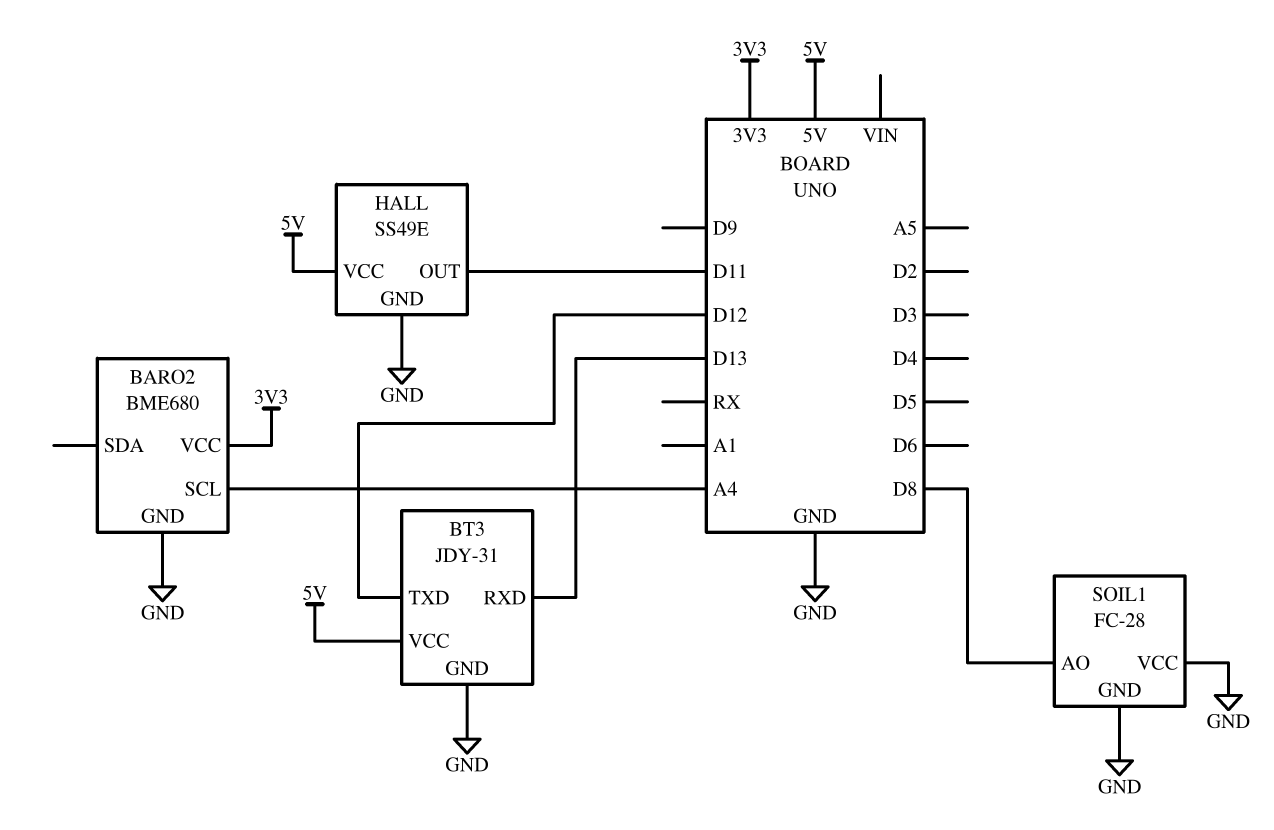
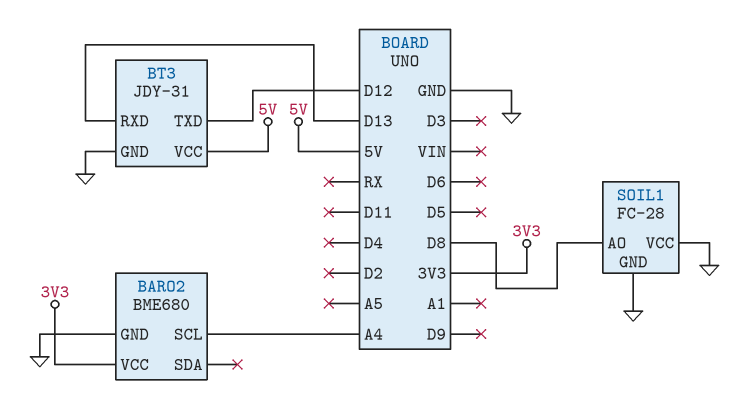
HALL: SS49E -> none
HALL pin GND: GND -> none
HALL pin OUT: D11 -> none
HALL pin VCC: 5V -> none

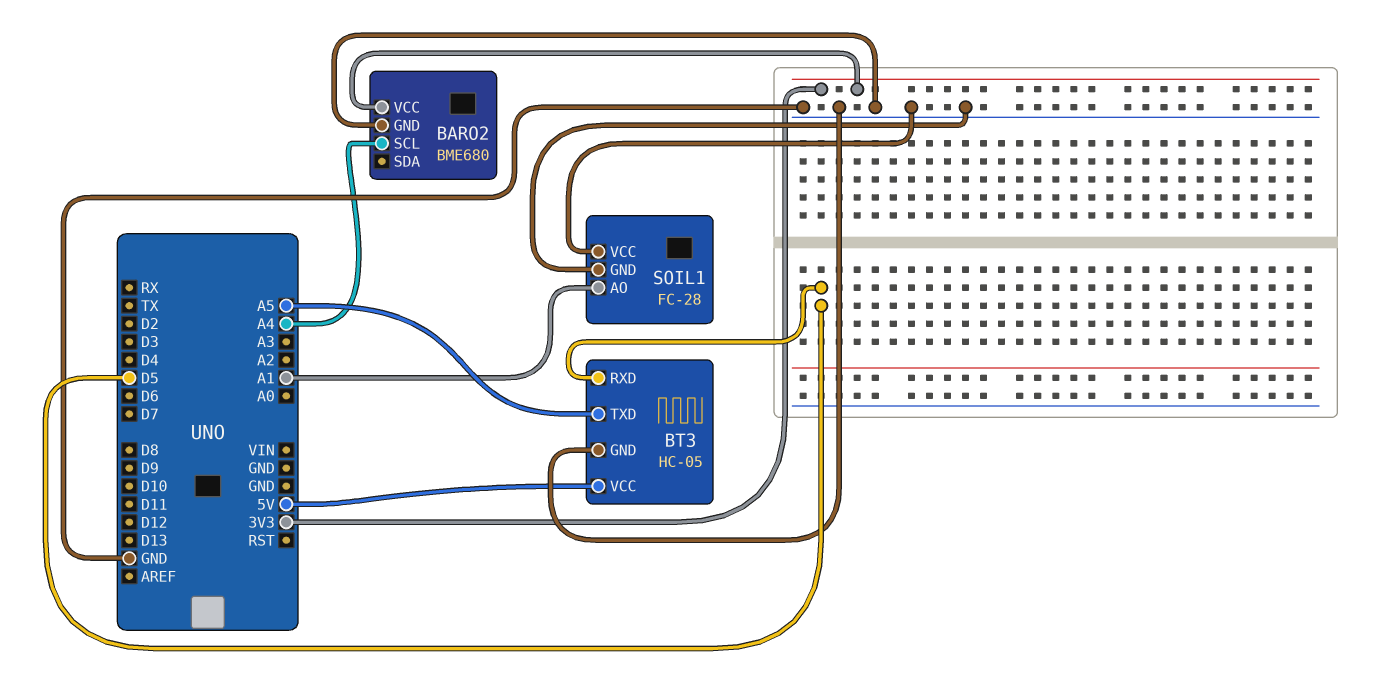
BT3: JDY-31 -> HC-05
BT3 pin RXD: D13 -> D5
BT3 pin TXD: D12 -> A5
SOIL1 pin AO: D8 -> A1

